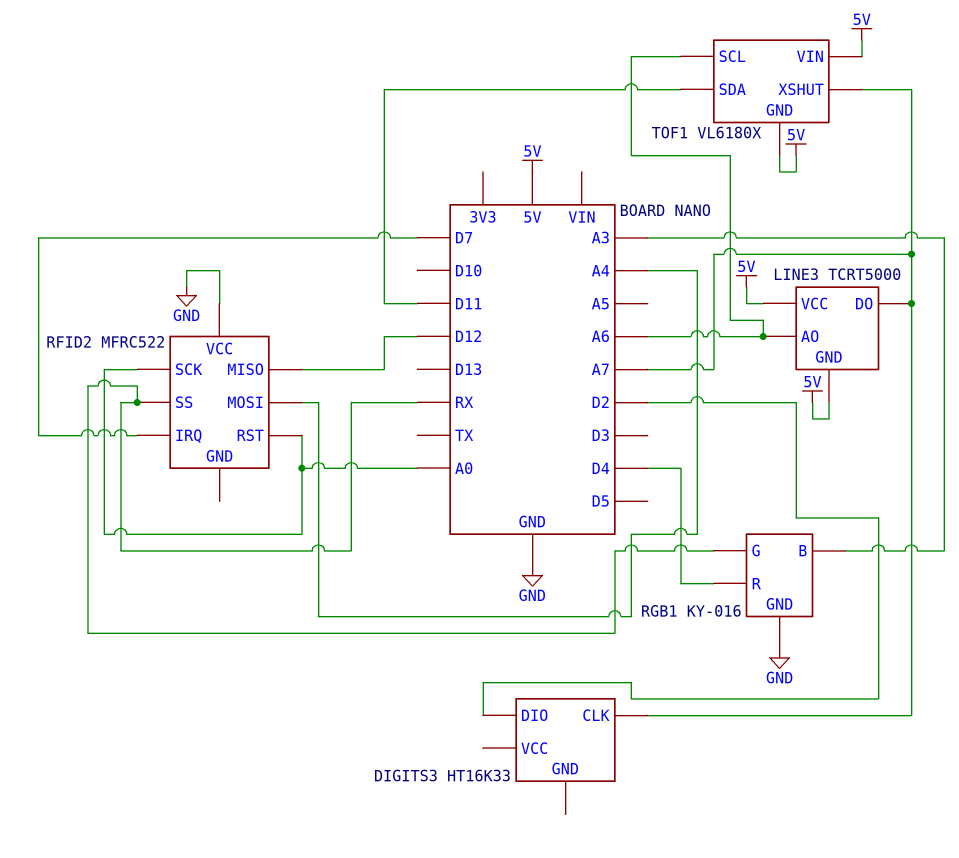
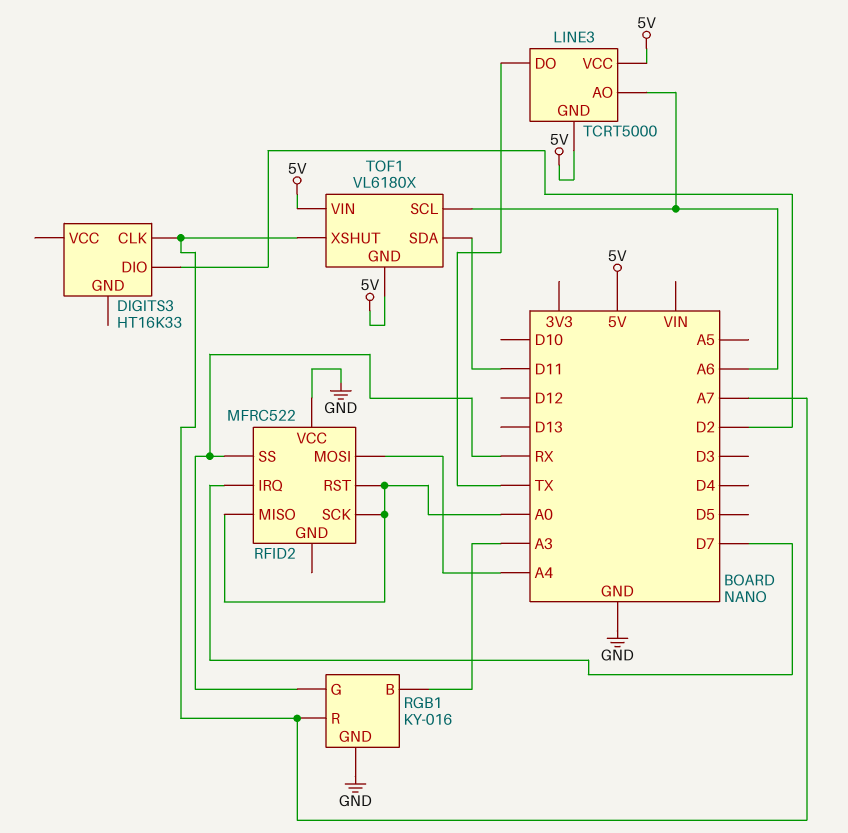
LINE3 pin DO: A7 -> TX
RFID2 pin MISO: D12 -> A0
RGB1 pin R: D4 -> A7

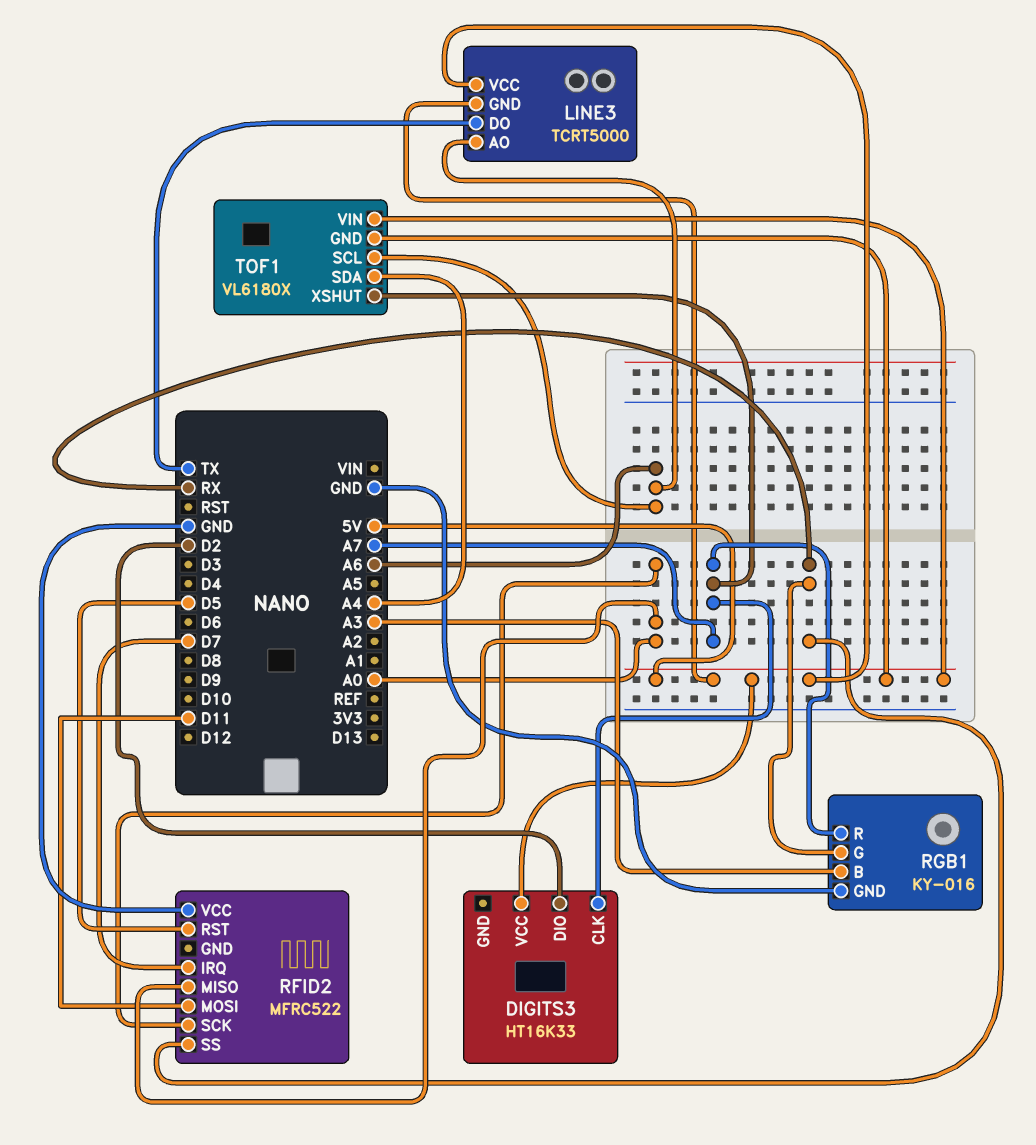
DIGITS3 pin VCC: none -> 5V
RFID2 pin MOSI: A4 -> D11
RFID2 pin RST: A0 -> D5
TOF1 pin SDA: D11 -> A4

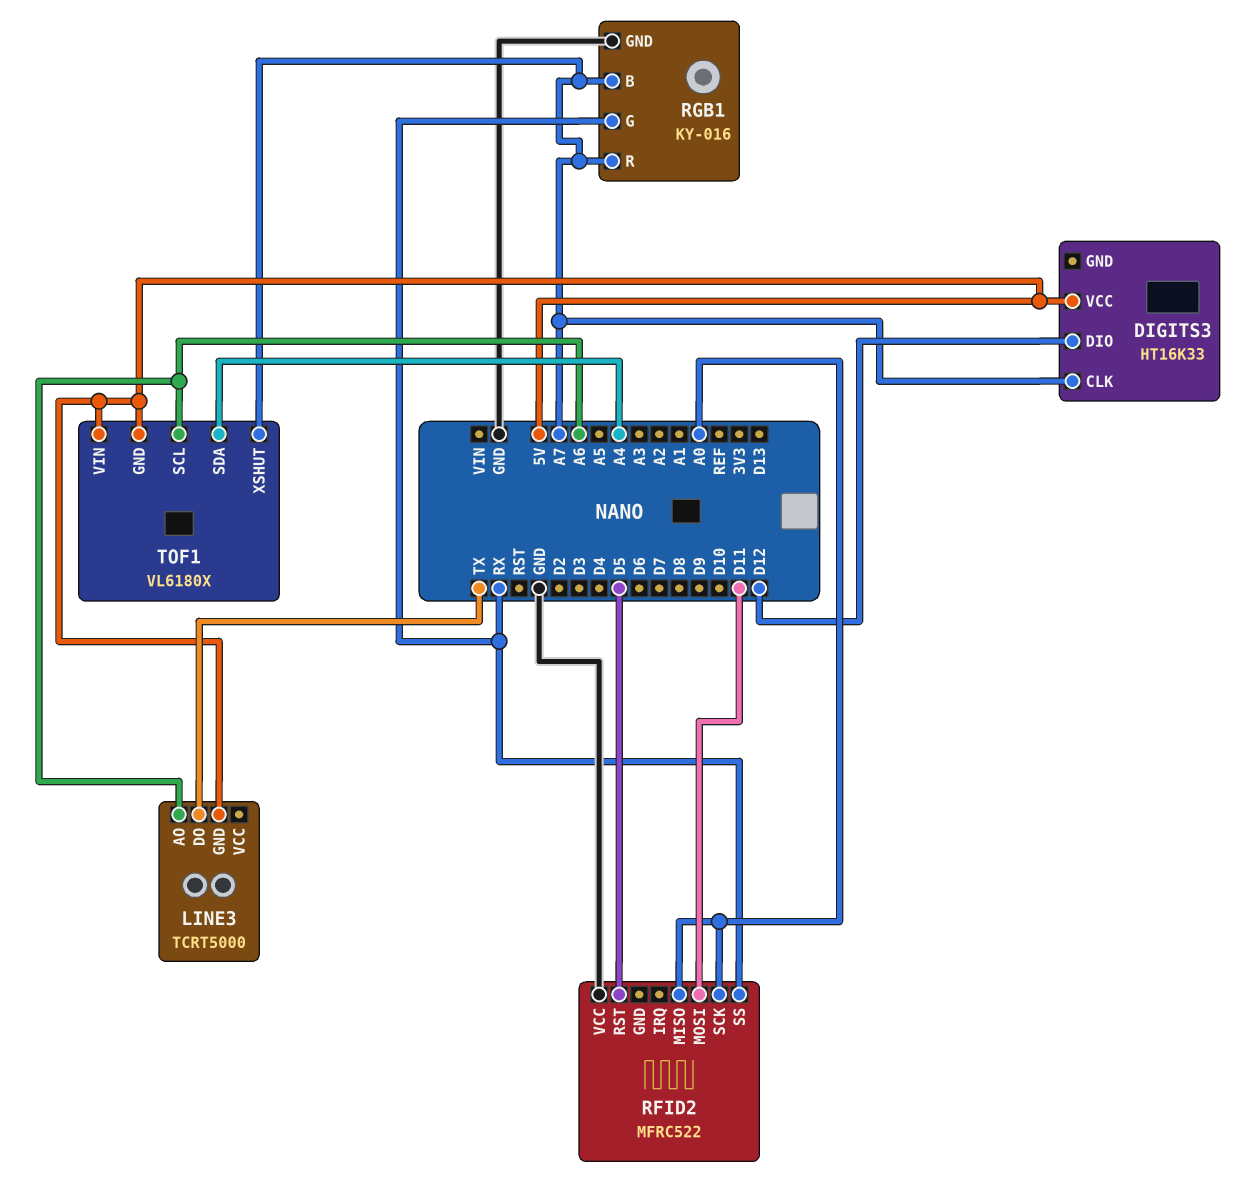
DIGITS3 pin DIO: D2 -> D12
LINE3 pin VCC: 5V -> none
RFID2 pin IRQ: D7 -> none
RGB1 pin B: A3 -> A7

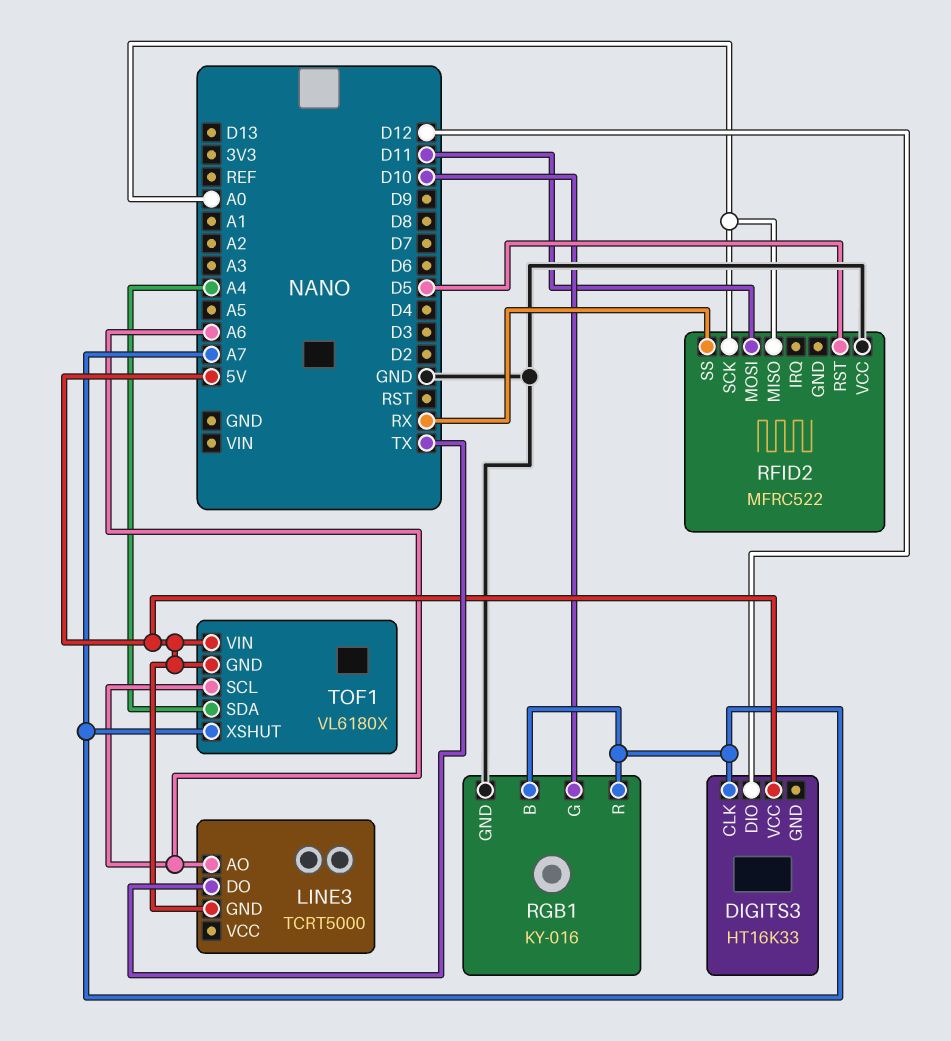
RGB1 pin G: RX -> D10

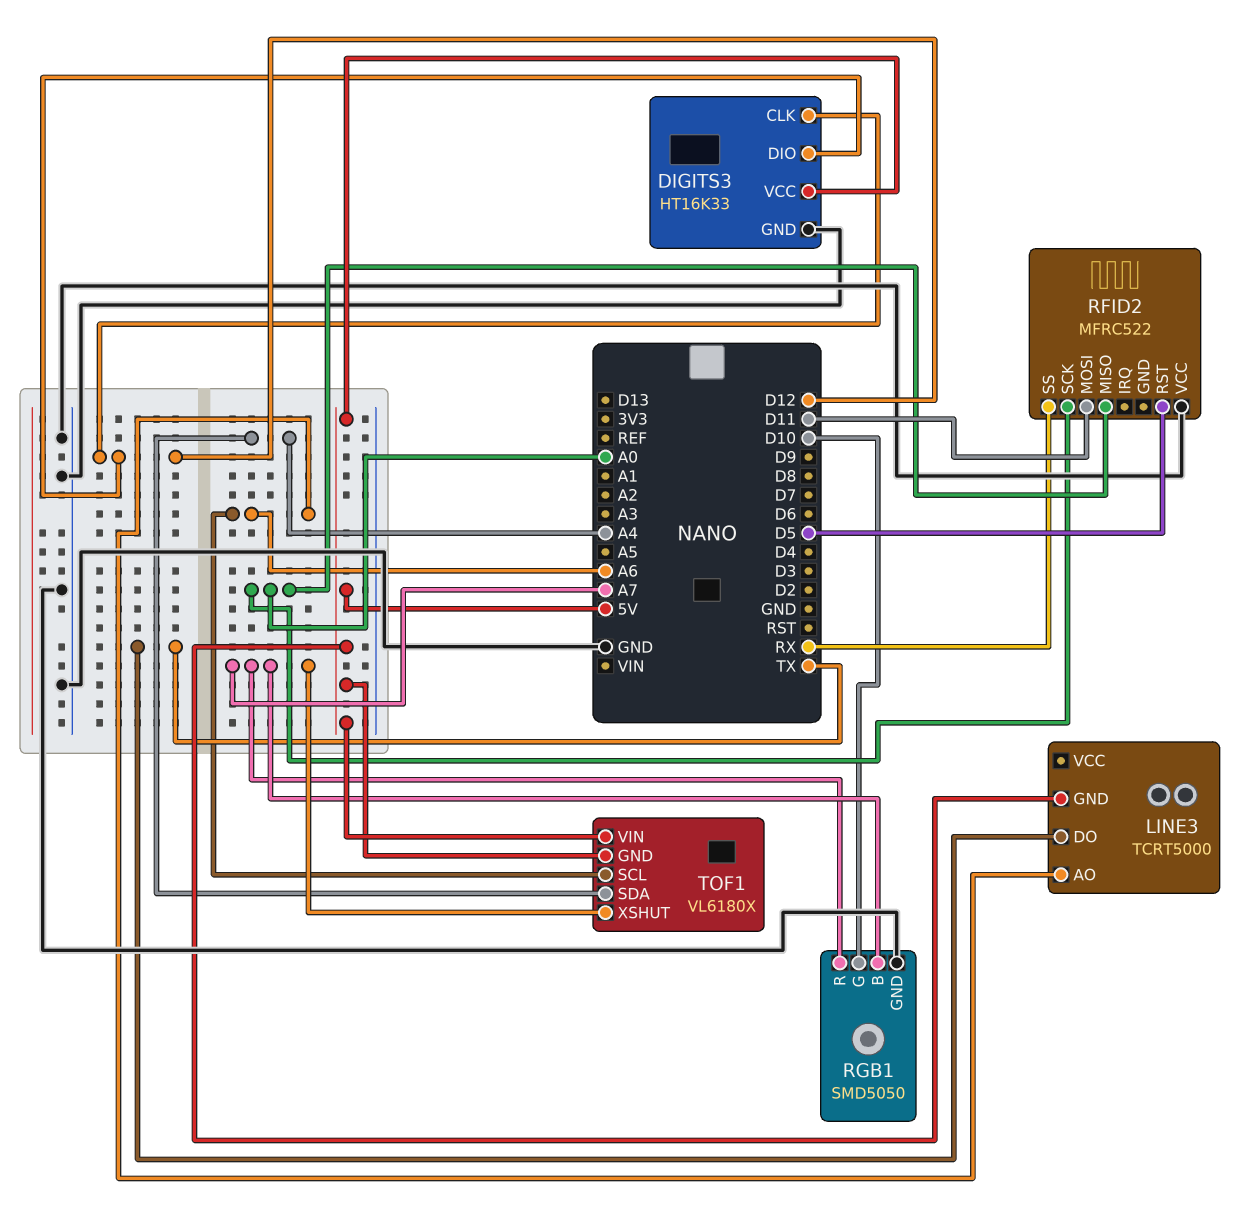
DIGITS3 pin CLK: A7 -> D12
DIGITS3 pin GND: none -> GND
RGB1: KY-016 -> SMD5050

